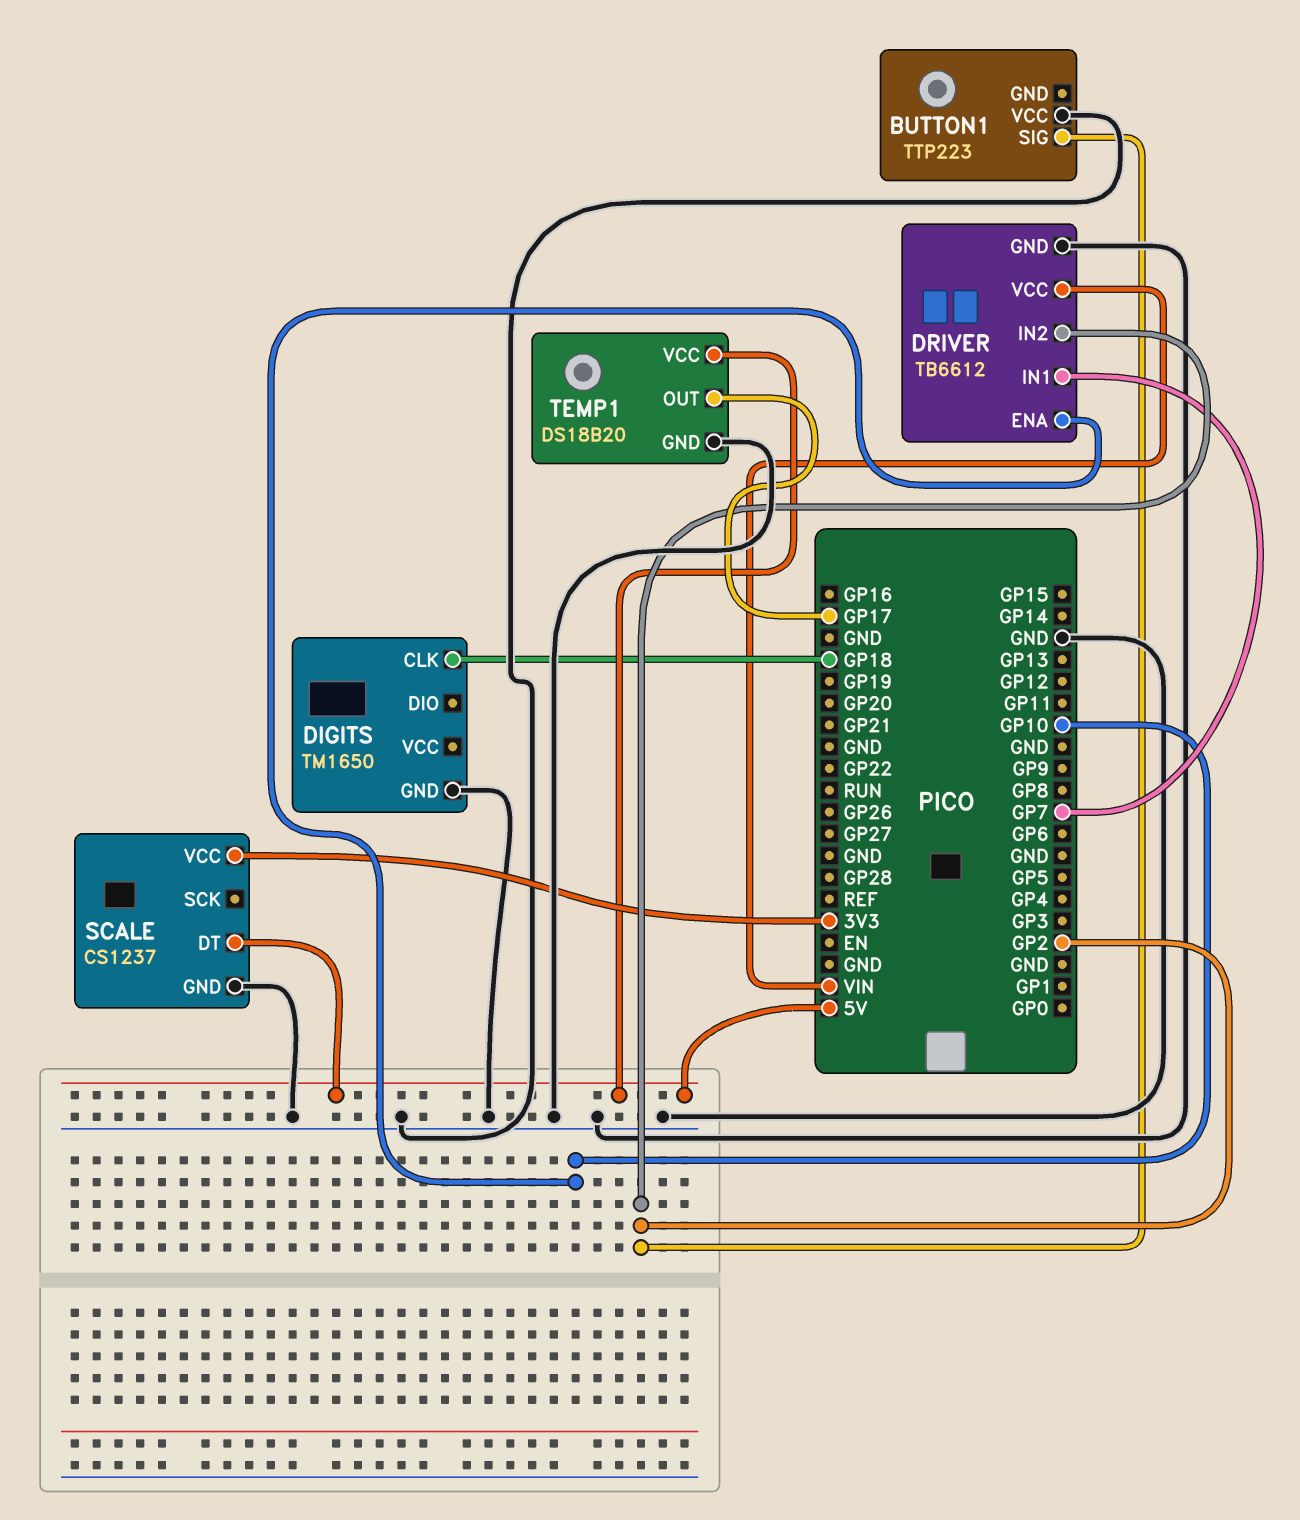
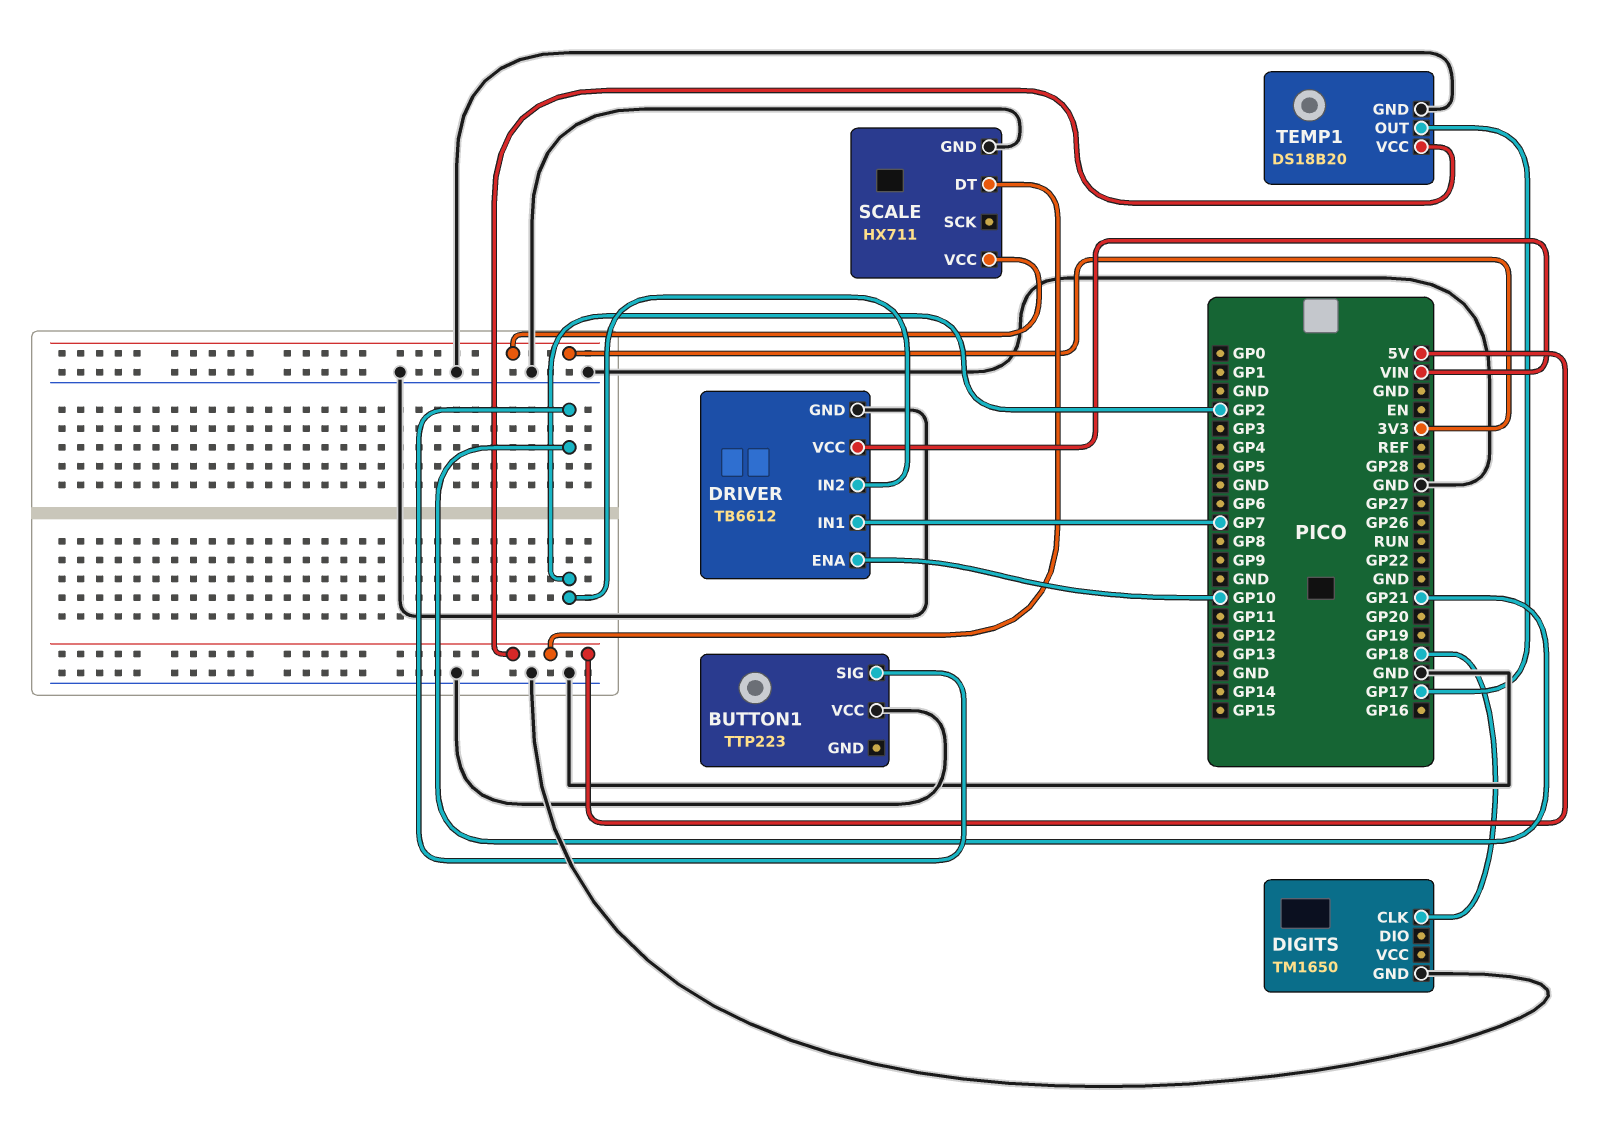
BUTTON1 pin SIG: GP2 -> GP21
SCALE: CS1237 -> HX711

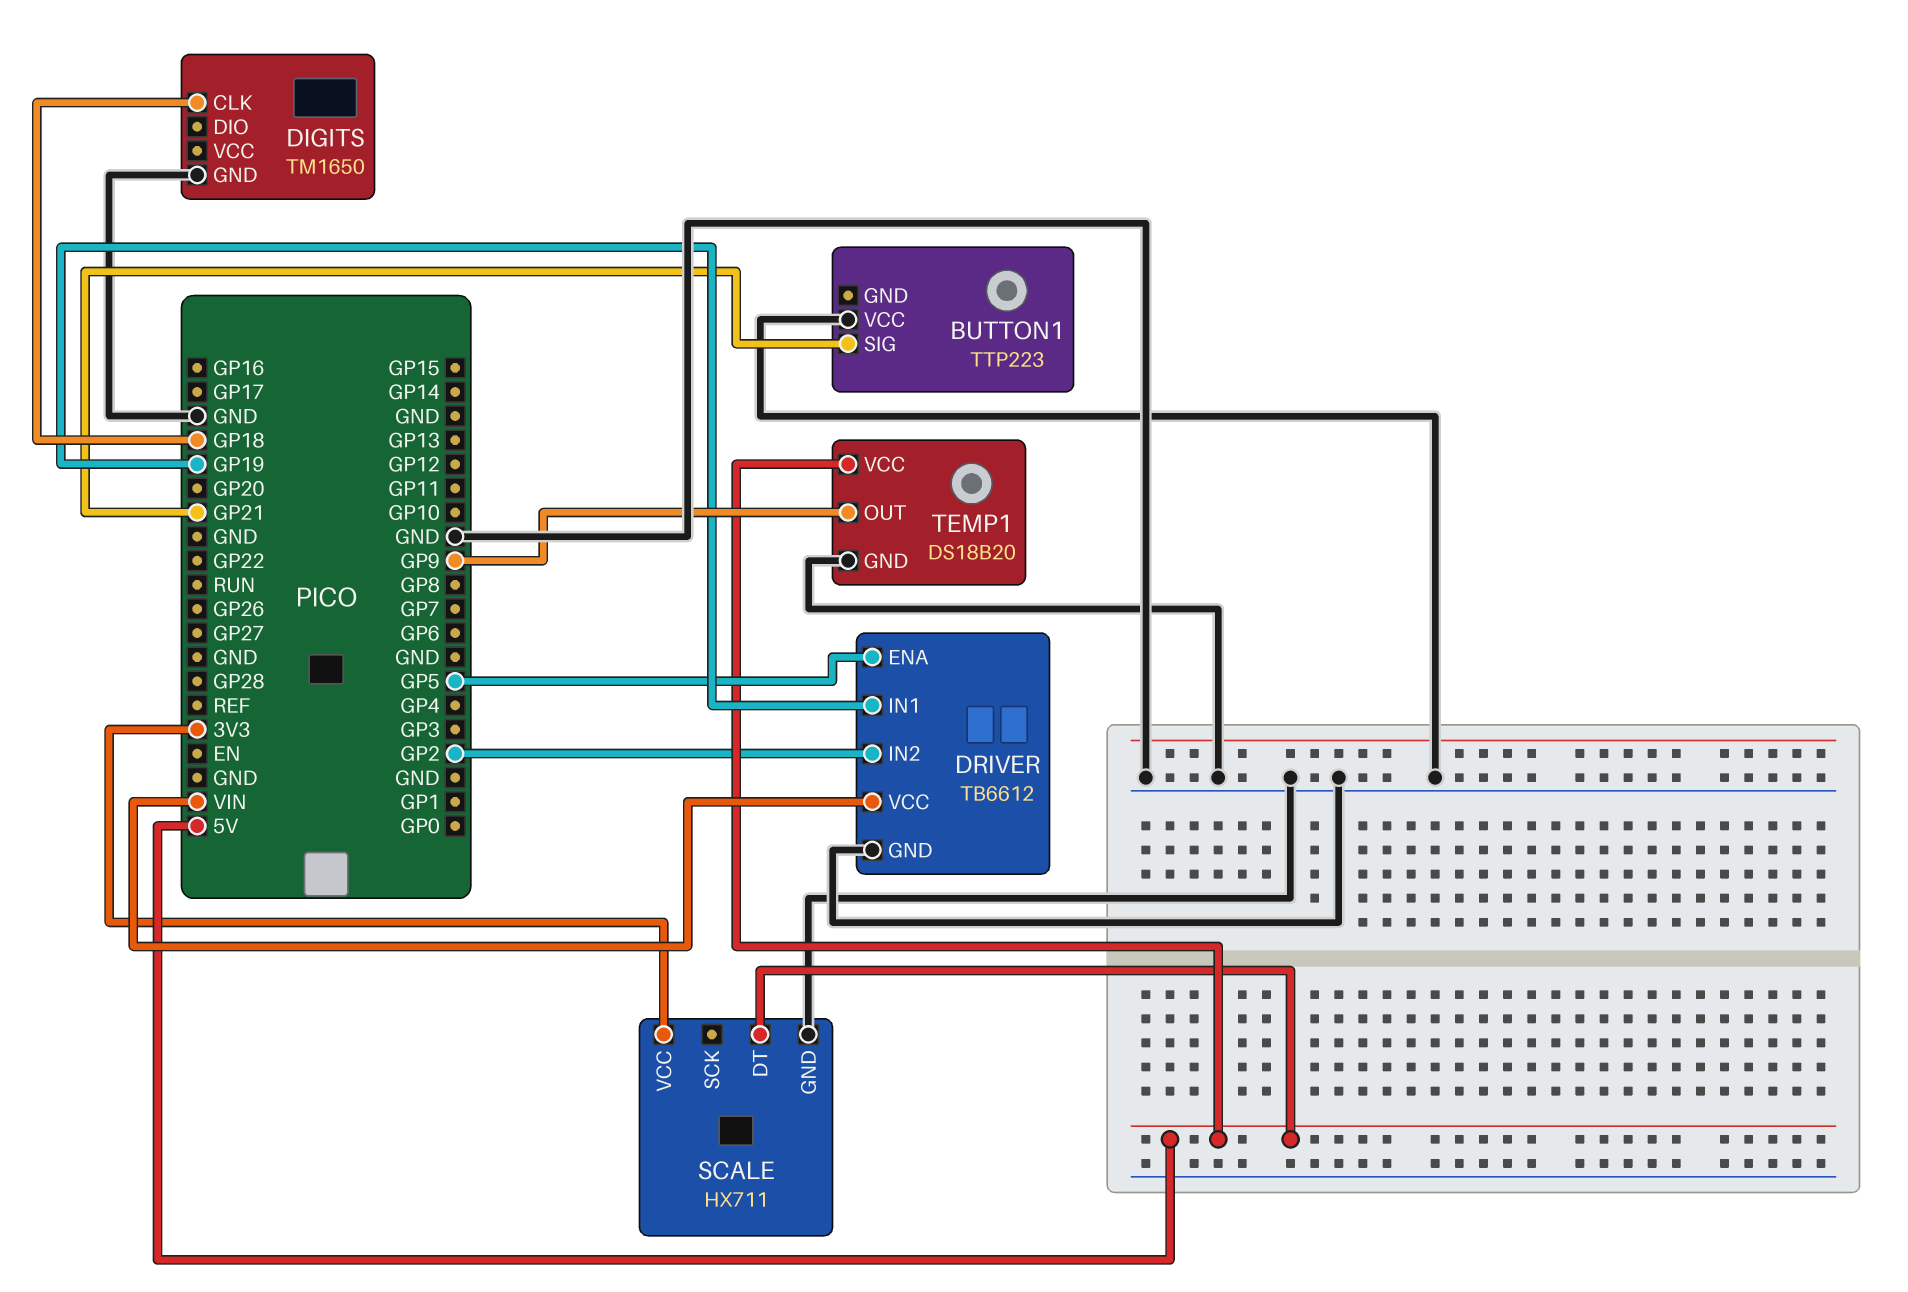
DRIVER pin ENA: GP10 -> GP5
DRIVER pin IN1: GP7 -> GP19
TEMP1 pin OUT: GP17 -> GP9

